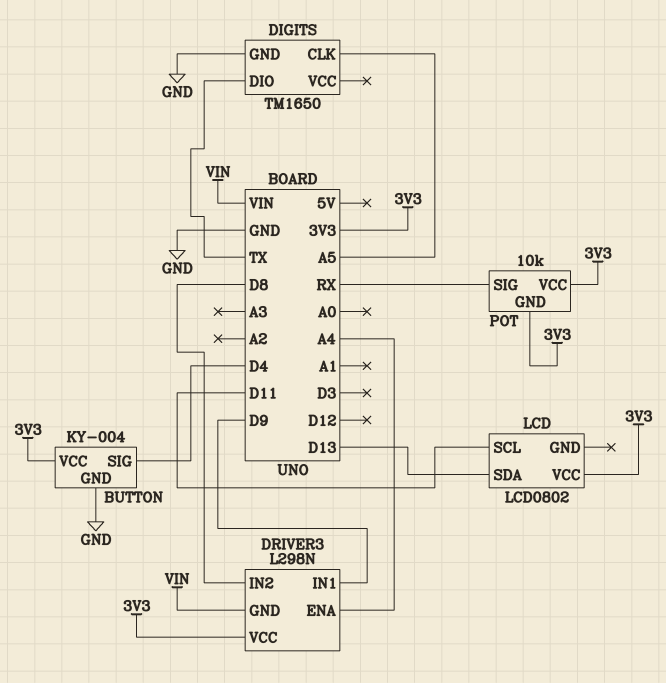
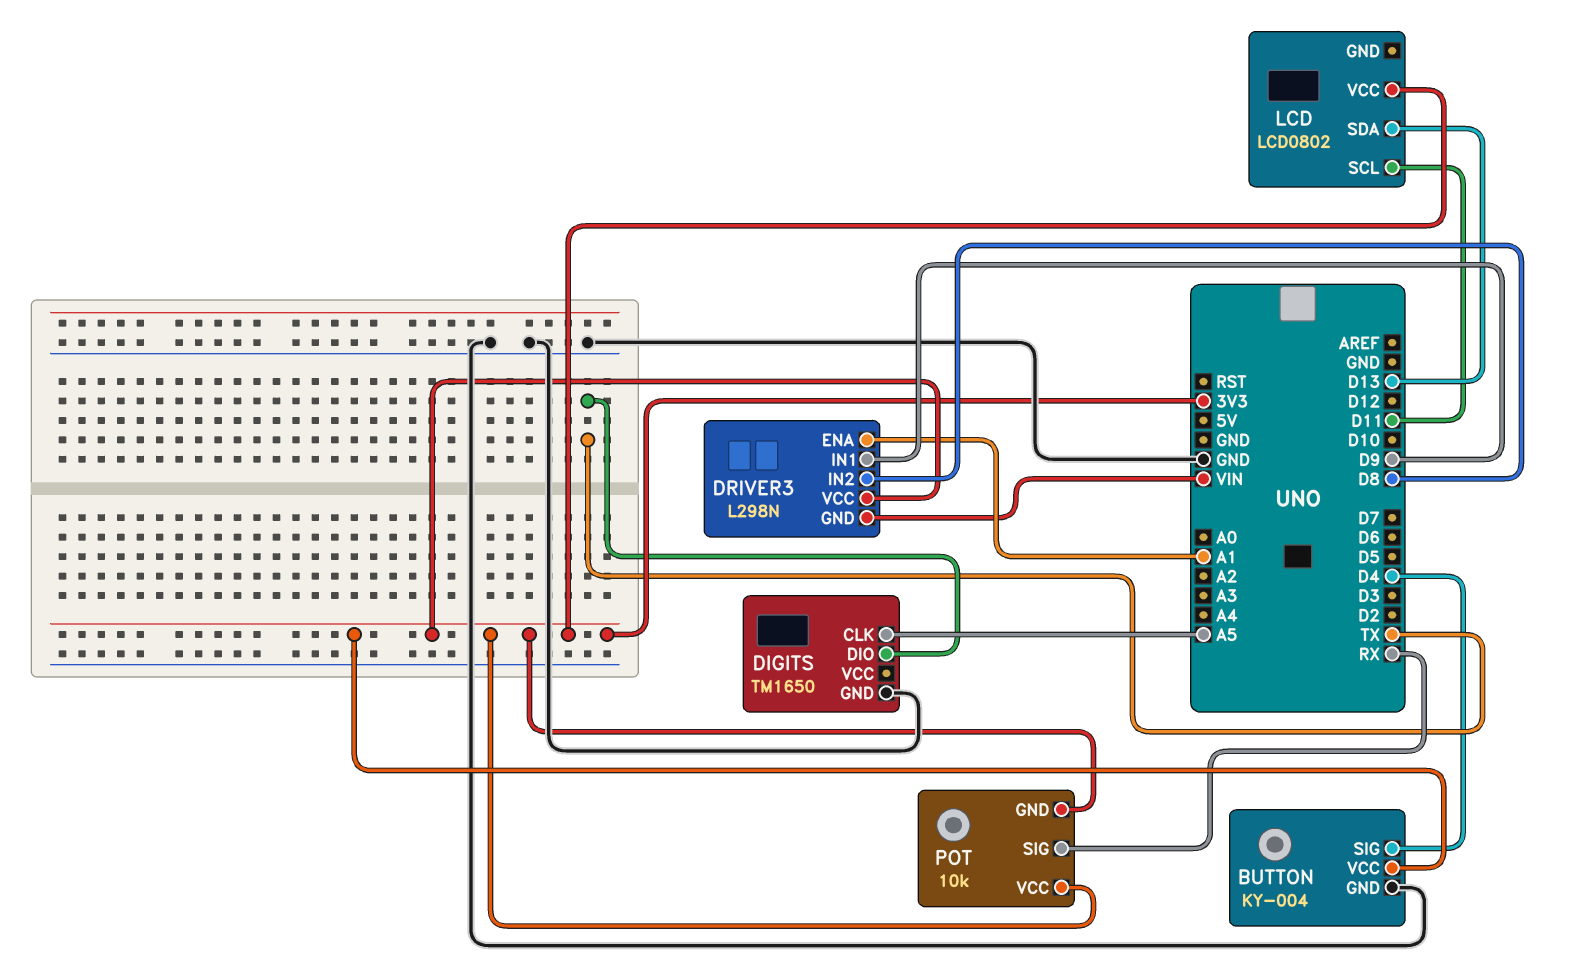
DRIVER3 pin ENA: A4 -> A1

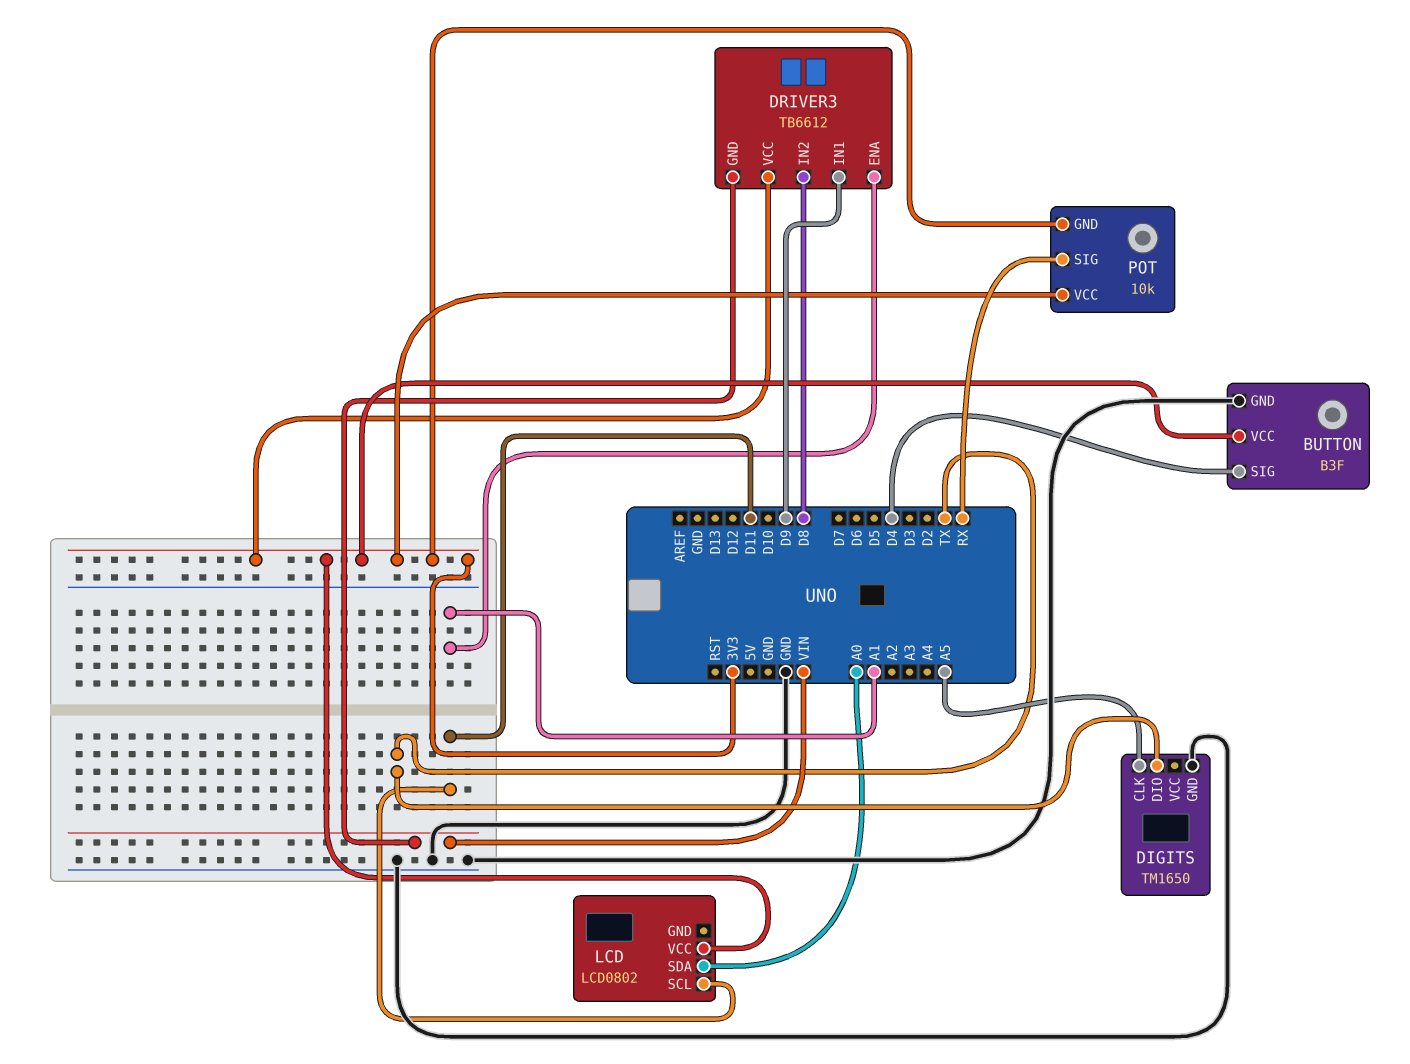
BUTTON: KY-004 -> B3F
DRIVER3: L298N -> TB6612
LCD pin SDA: D13 -> A0

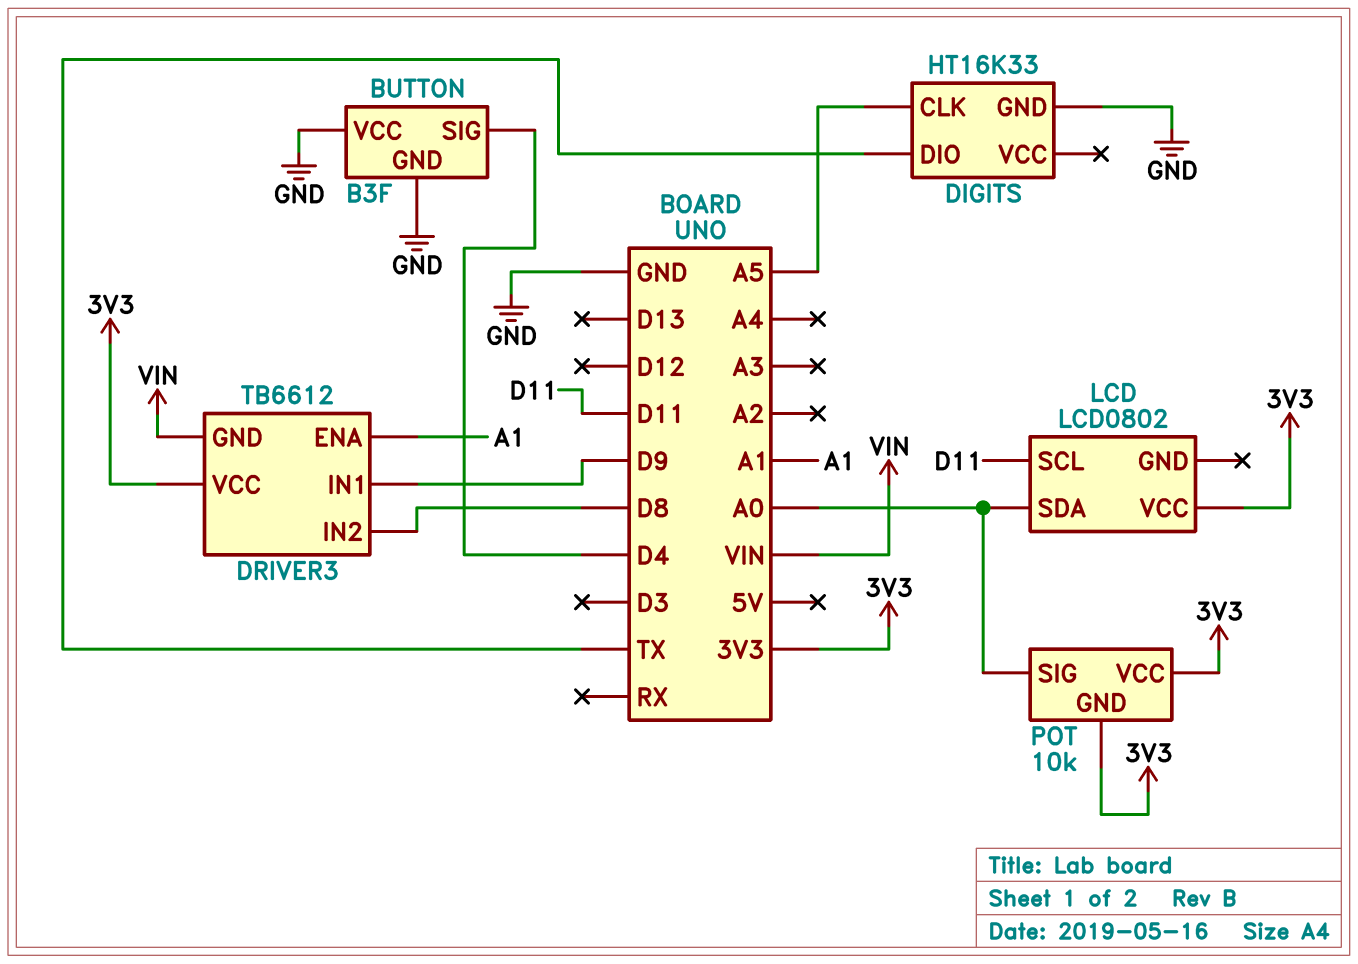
BUTTON pin VCC: 3V3 -> GND
DIGITS: TM1650 -> HT16K33
POT pin SIG: RX -> A0

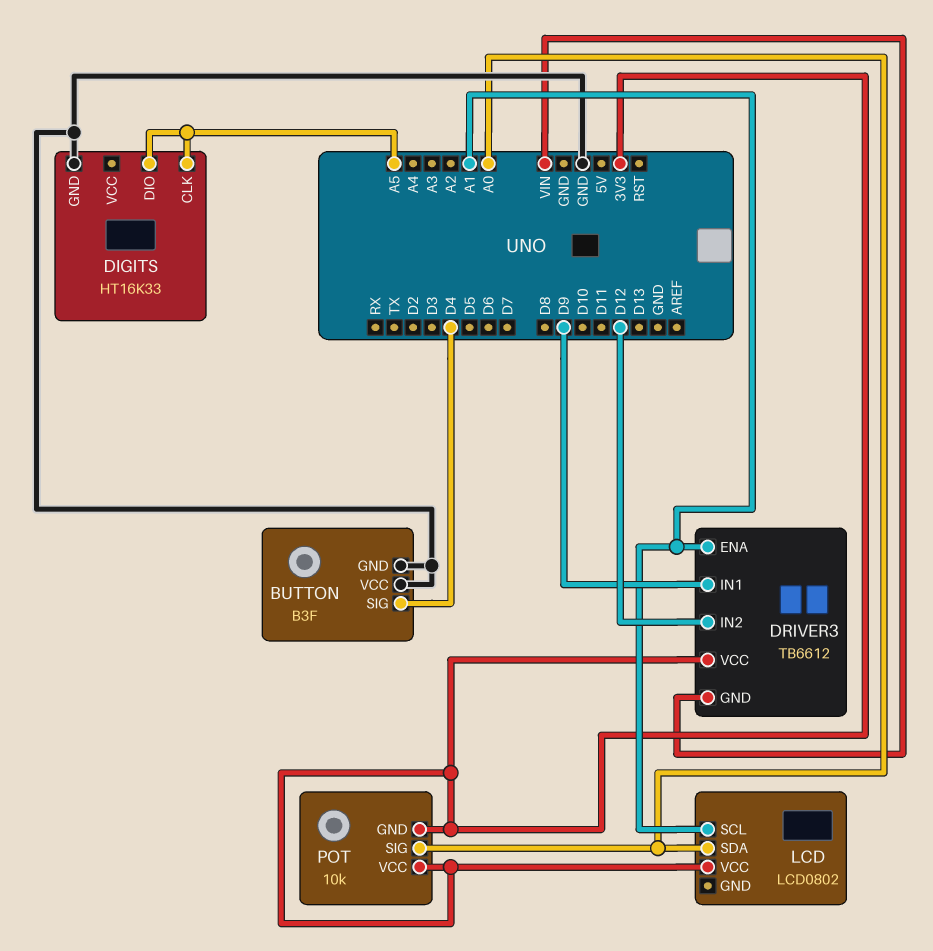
DIGITS pin DIO: TX -> A5
DRIVER3 pin IN2: D8 -> D12
LCD pin SCL: D11 -> A1

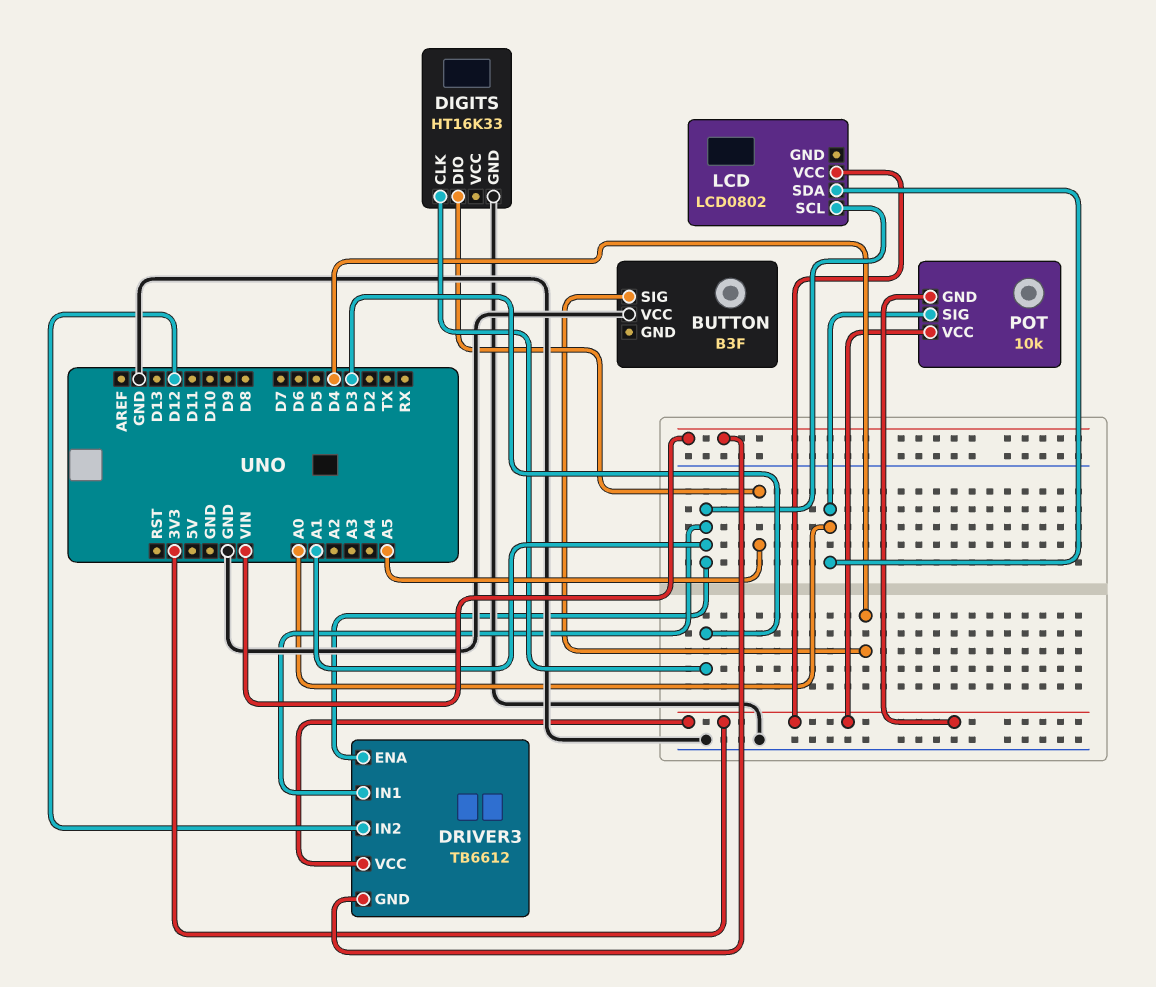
BUTTON pin GND: GND -> none
DIGITS pin CLK: A5 -> D3
DRIVER3 pin IN1: D9 -> A1

